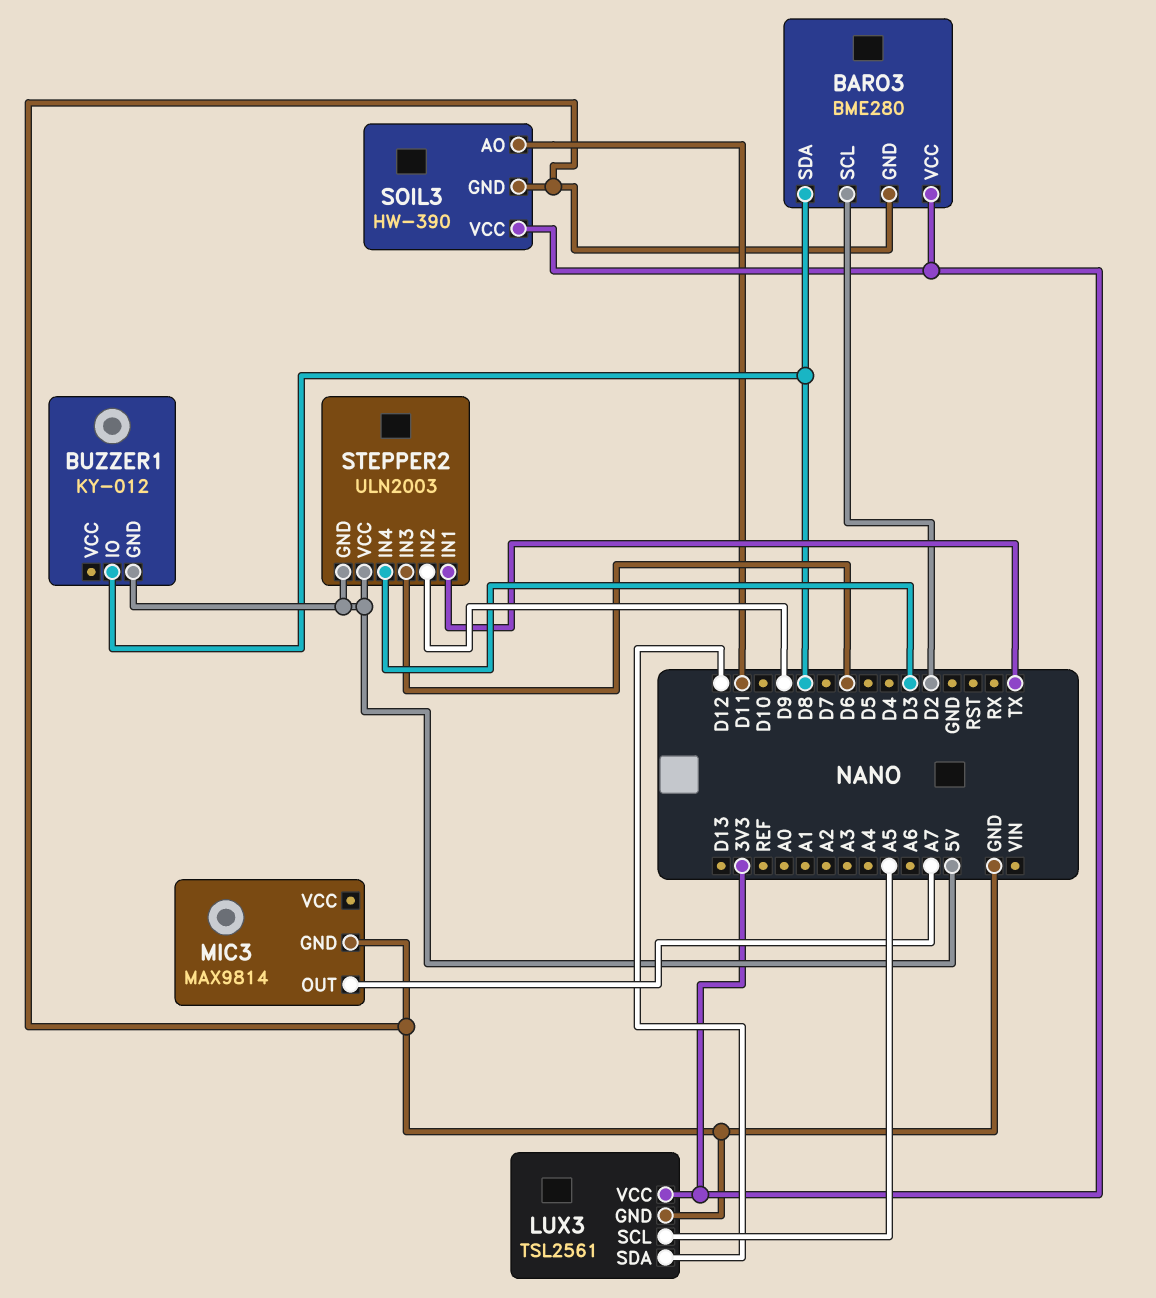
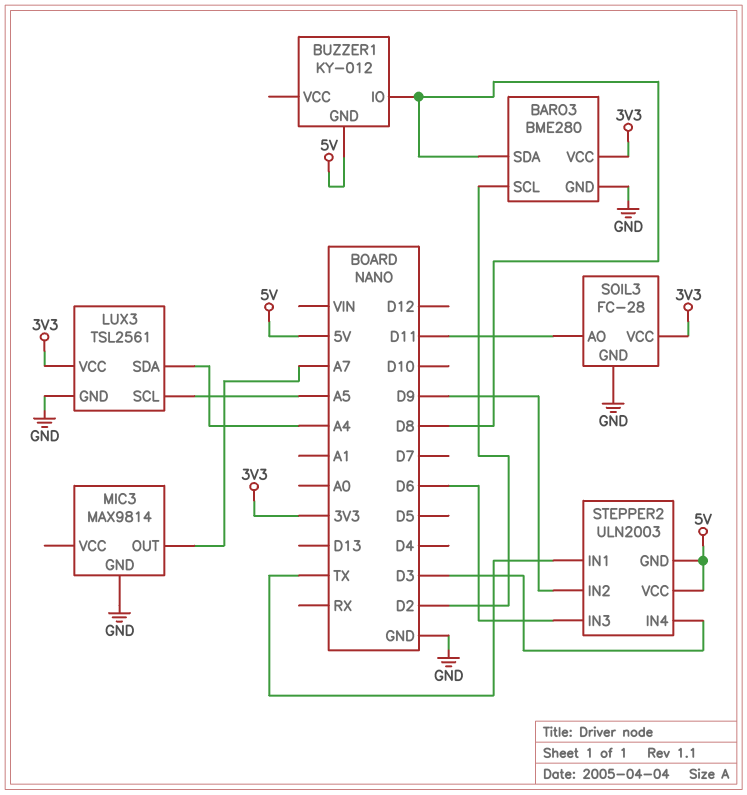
LUX3 pin SDA: D12 -> A4
SOIL3: HW-390 -> FC-28

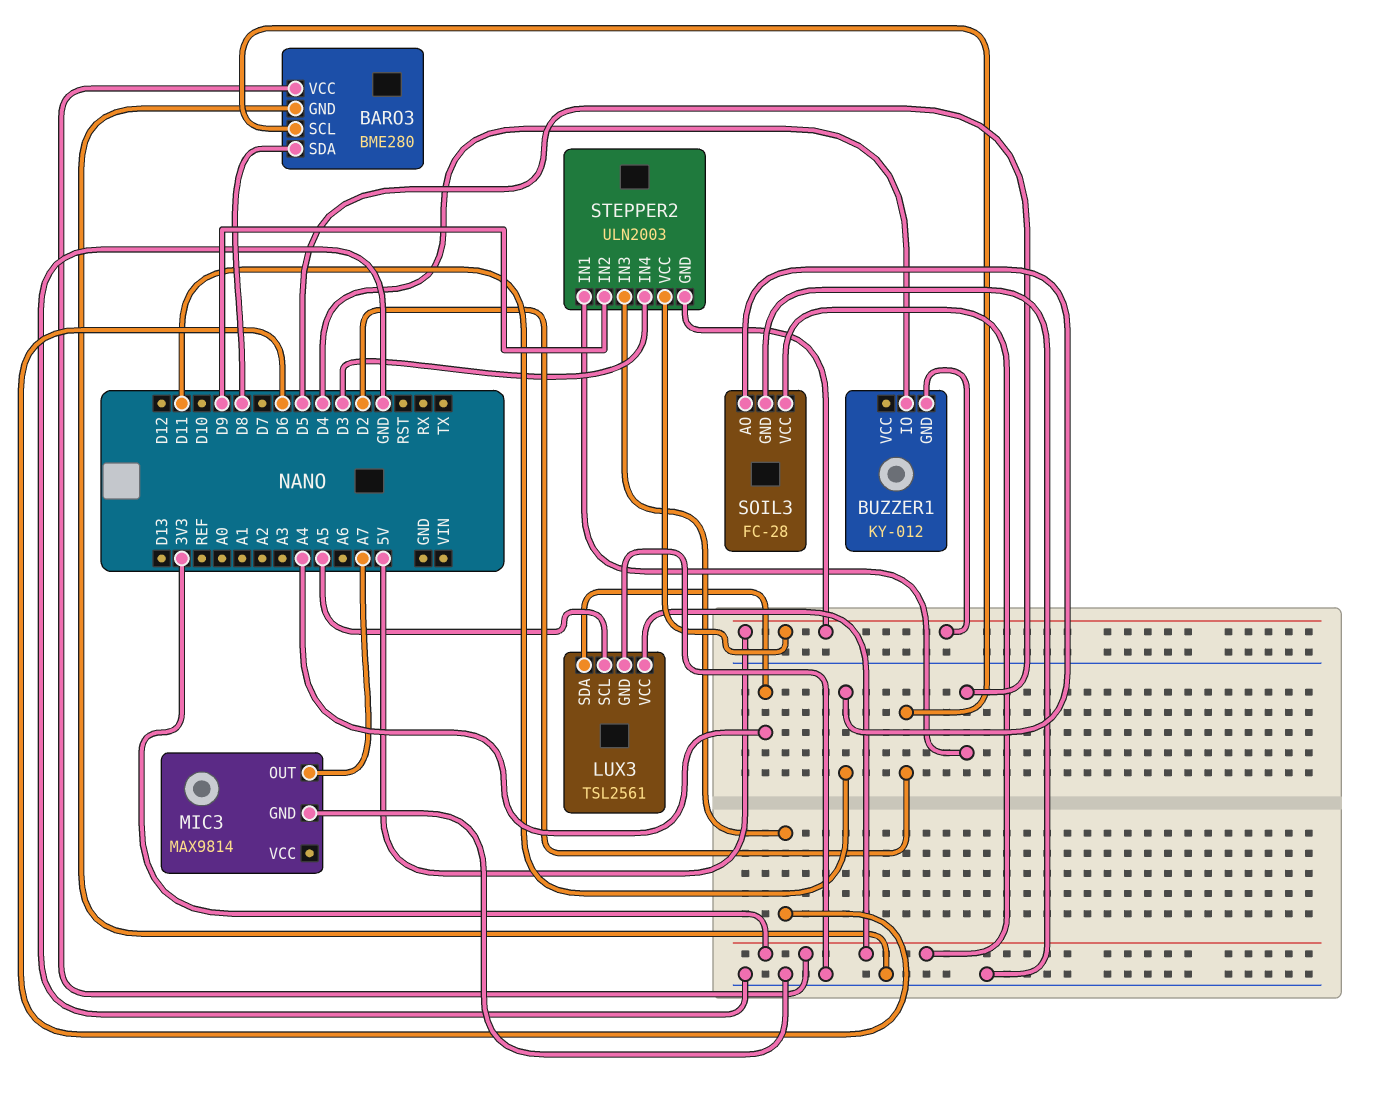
BUZZER1 pin IO: D8 -> D4
STEPPER2 pin IN1: TX -> D5

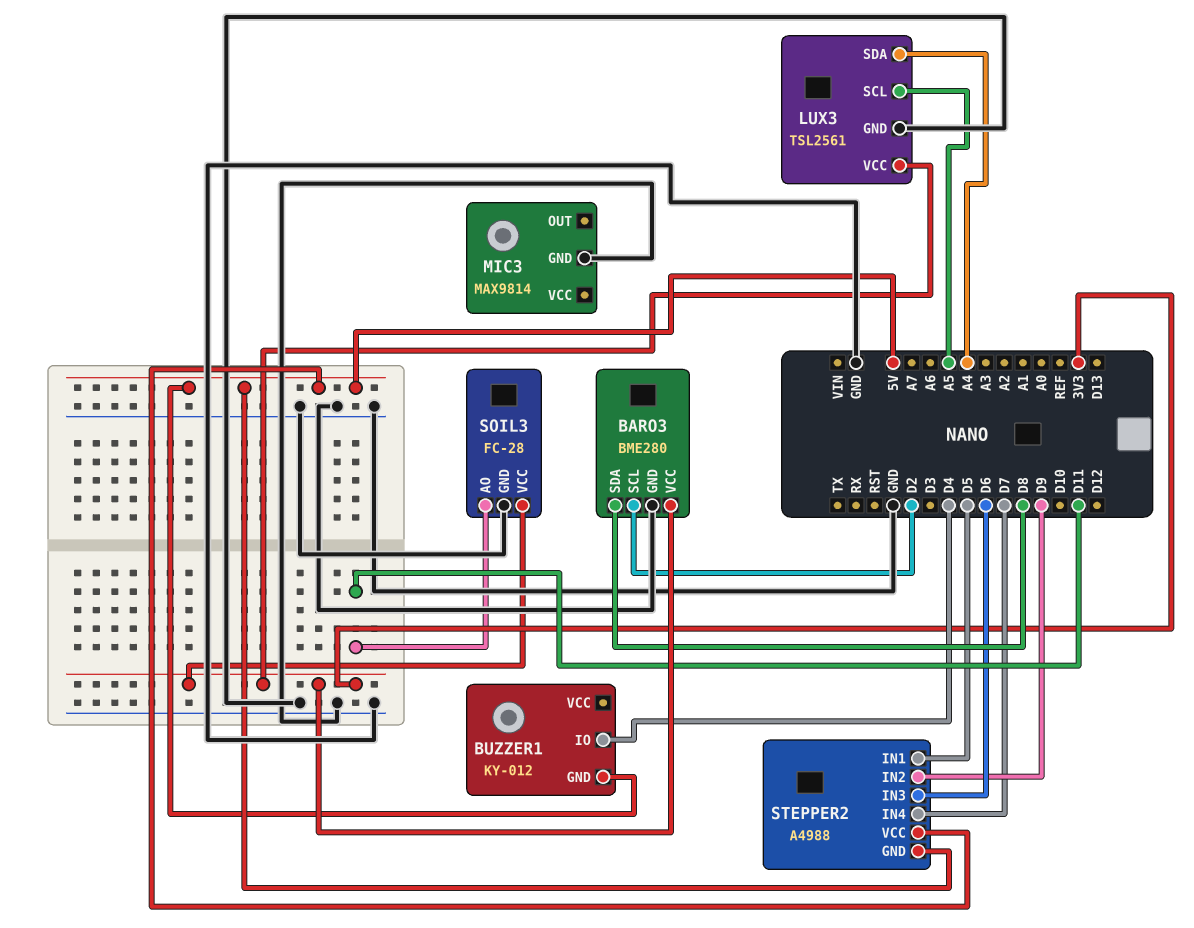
MIC3 pin OUT: A7 -> none
STEPPER2: ULN2003 -> A4988
STEPPER2 pin IN4: D3 -> D7

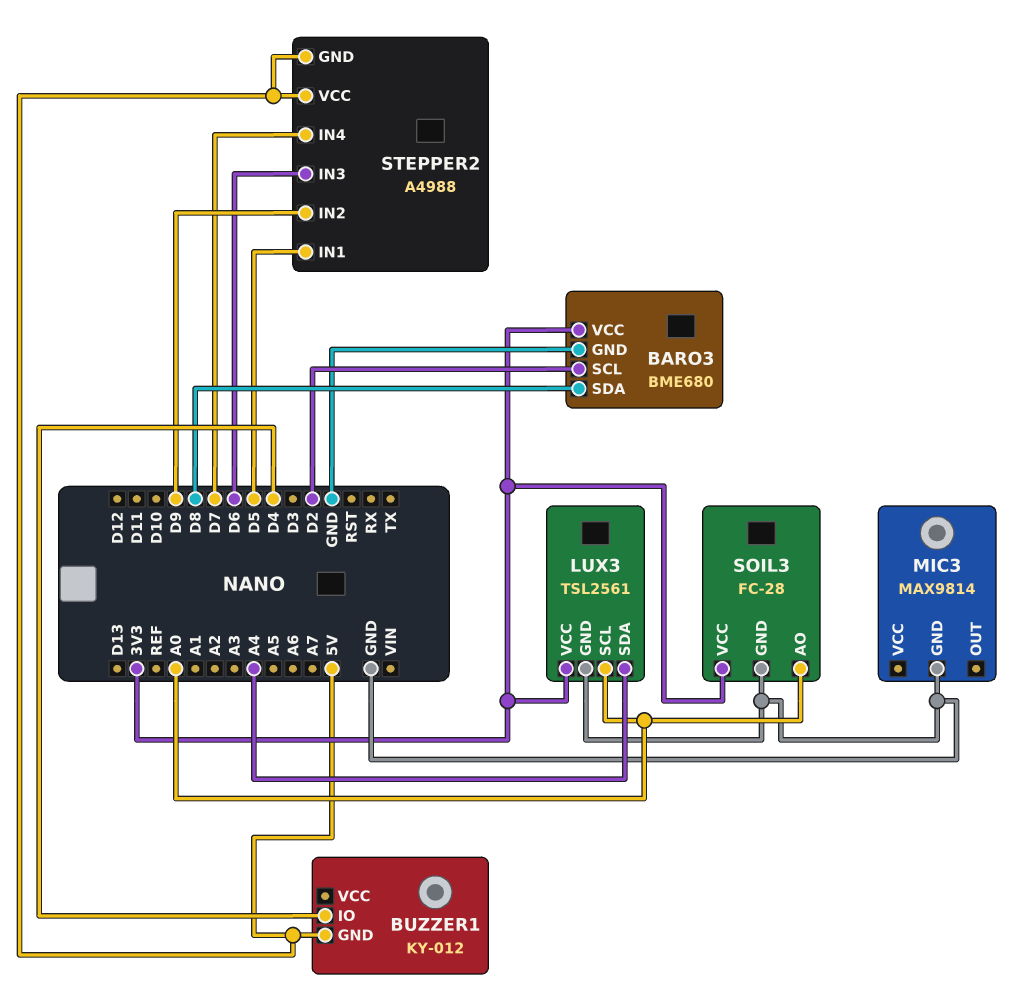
BARO3: BME280 -> BME680
LUX3 pin SCL: A5 -> A0
SOIL3 pin AO: D11 -> A0

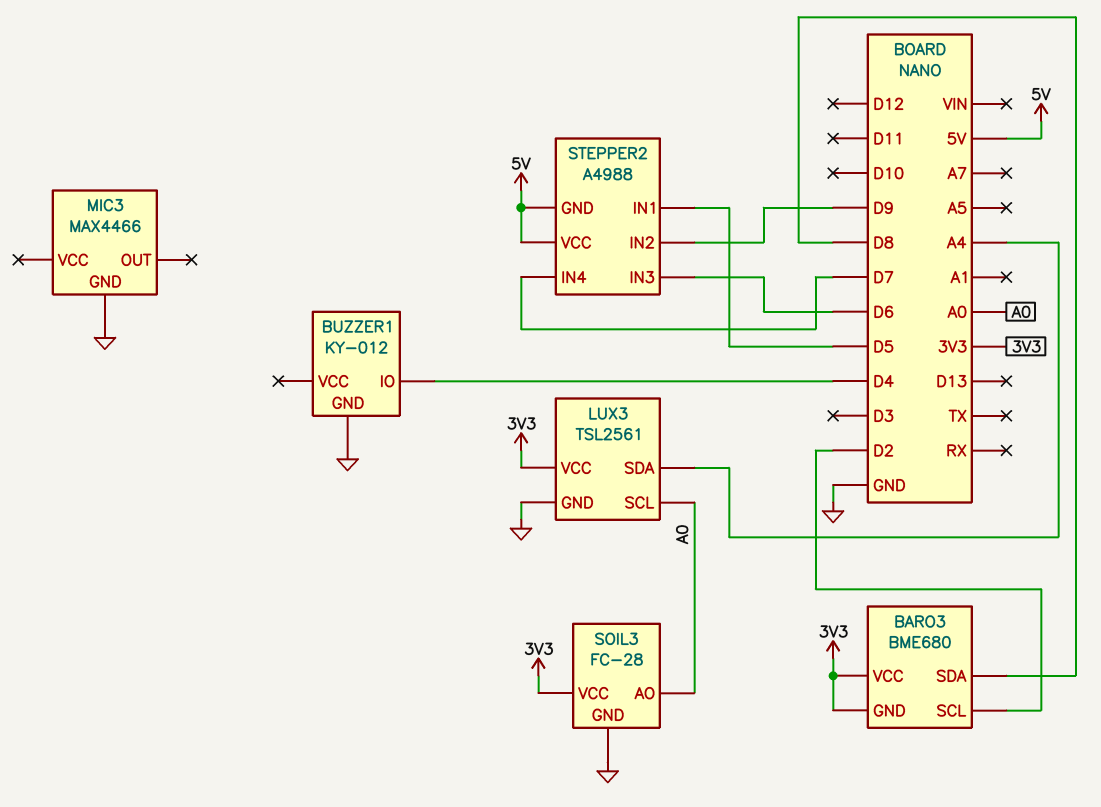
BARO3 pin GND: GND -> 3V3
BUZZER1 pin GND: 5V -> GND
MIC3: MAX9814 -> MAX4466

